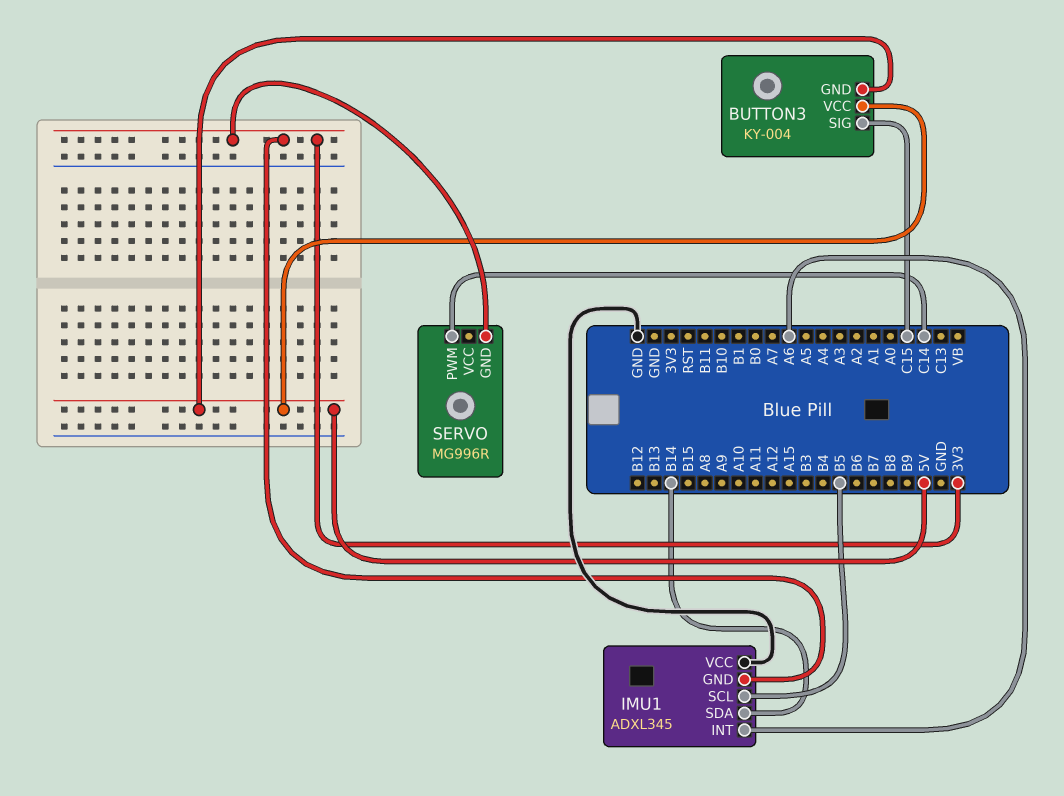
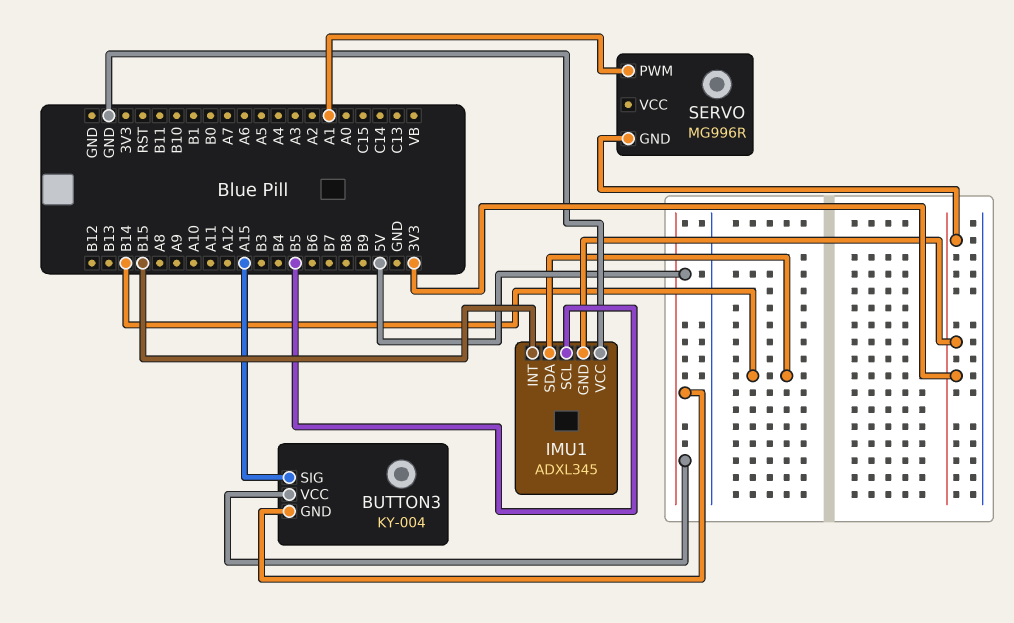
BUTTON3 pin SIG: C15 -> A15
IMU1 pin INT: A6 -> B15
SERVO pin PWM: C14 -> A1

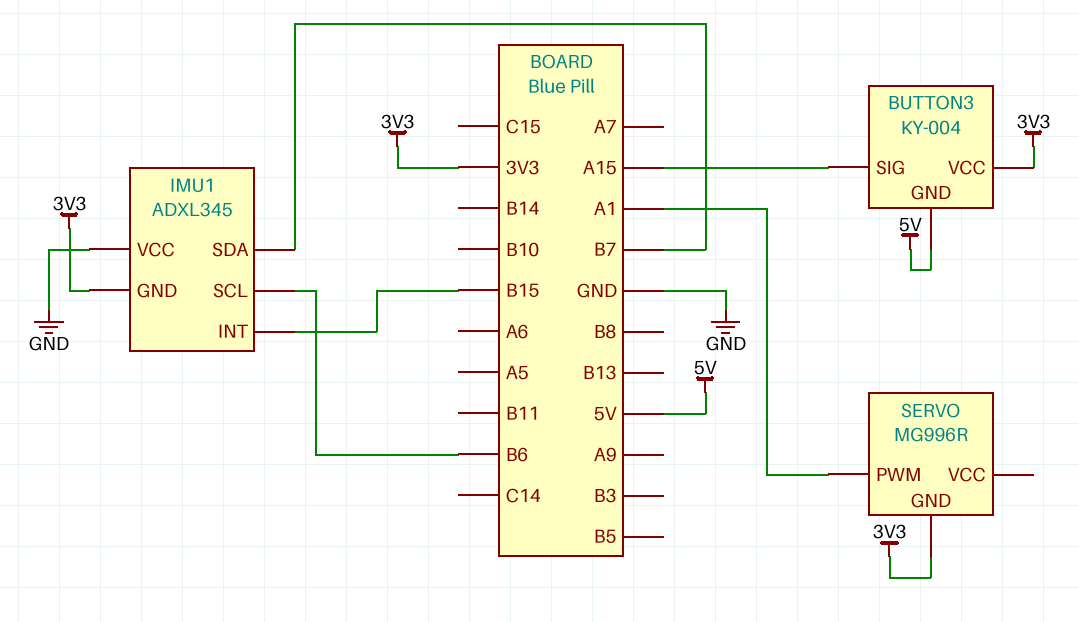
BUTTON3 pin VCC: 5V -> 3V3
IMU1 pin SCL: B5 -> B6
IMU1 pin SDA: B14 -> B7

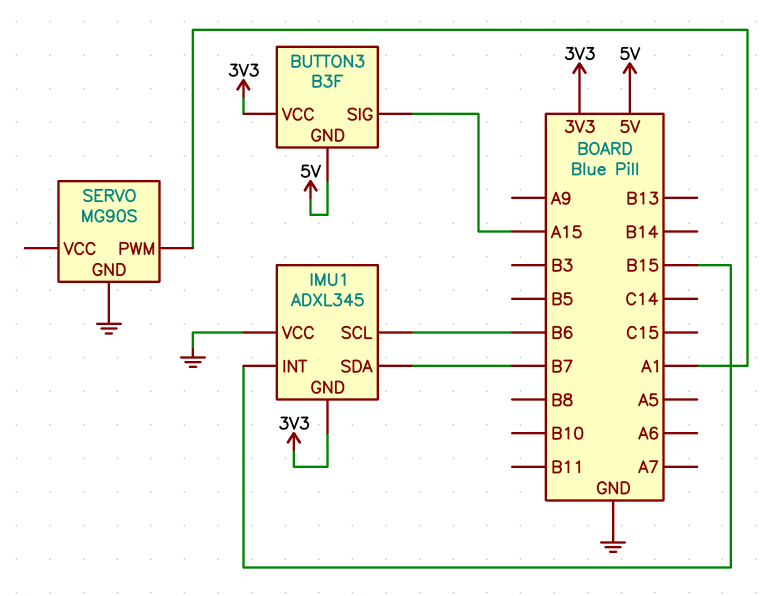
BUTTON3: KY-004 -> B3F
SERVO: MG996R -> MG90S
SERVO pin GND: 3V3 -> GND

